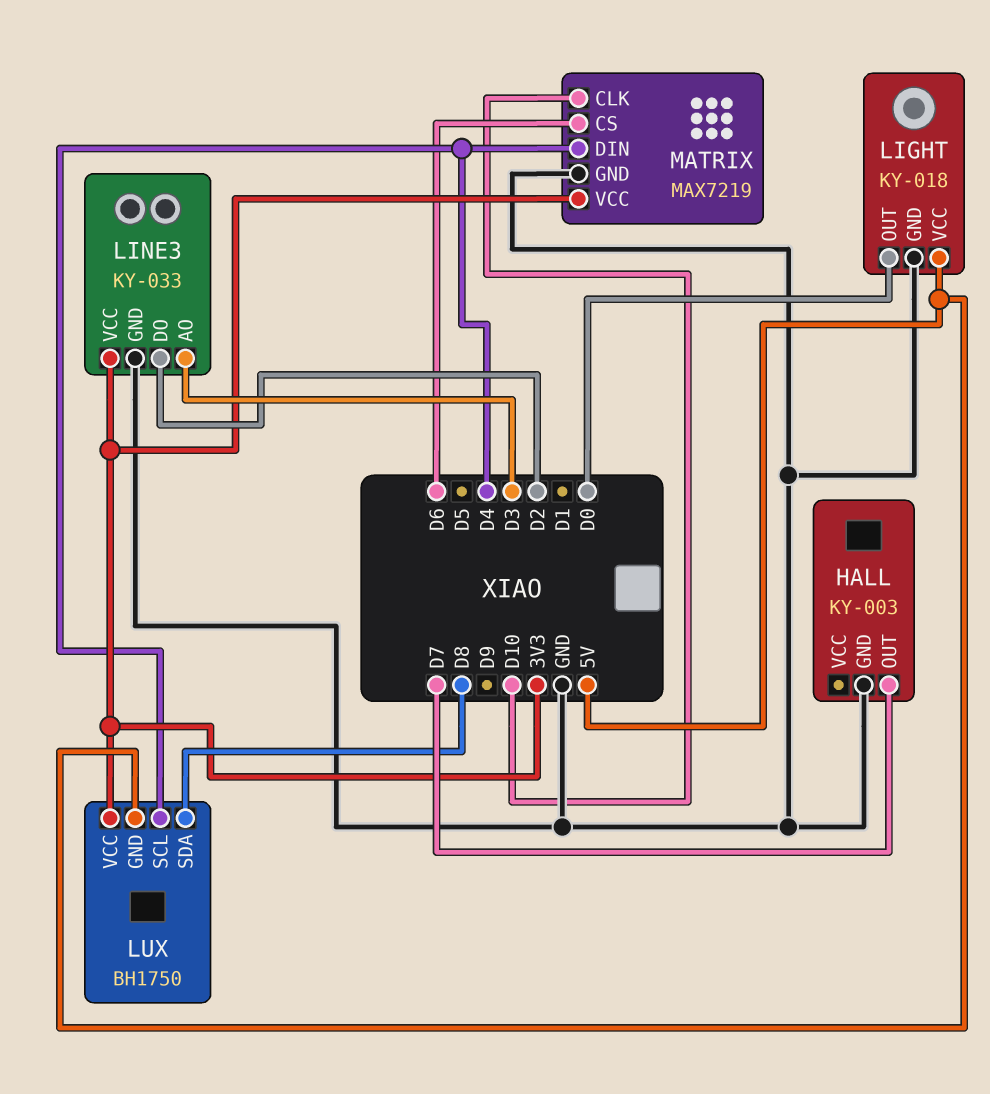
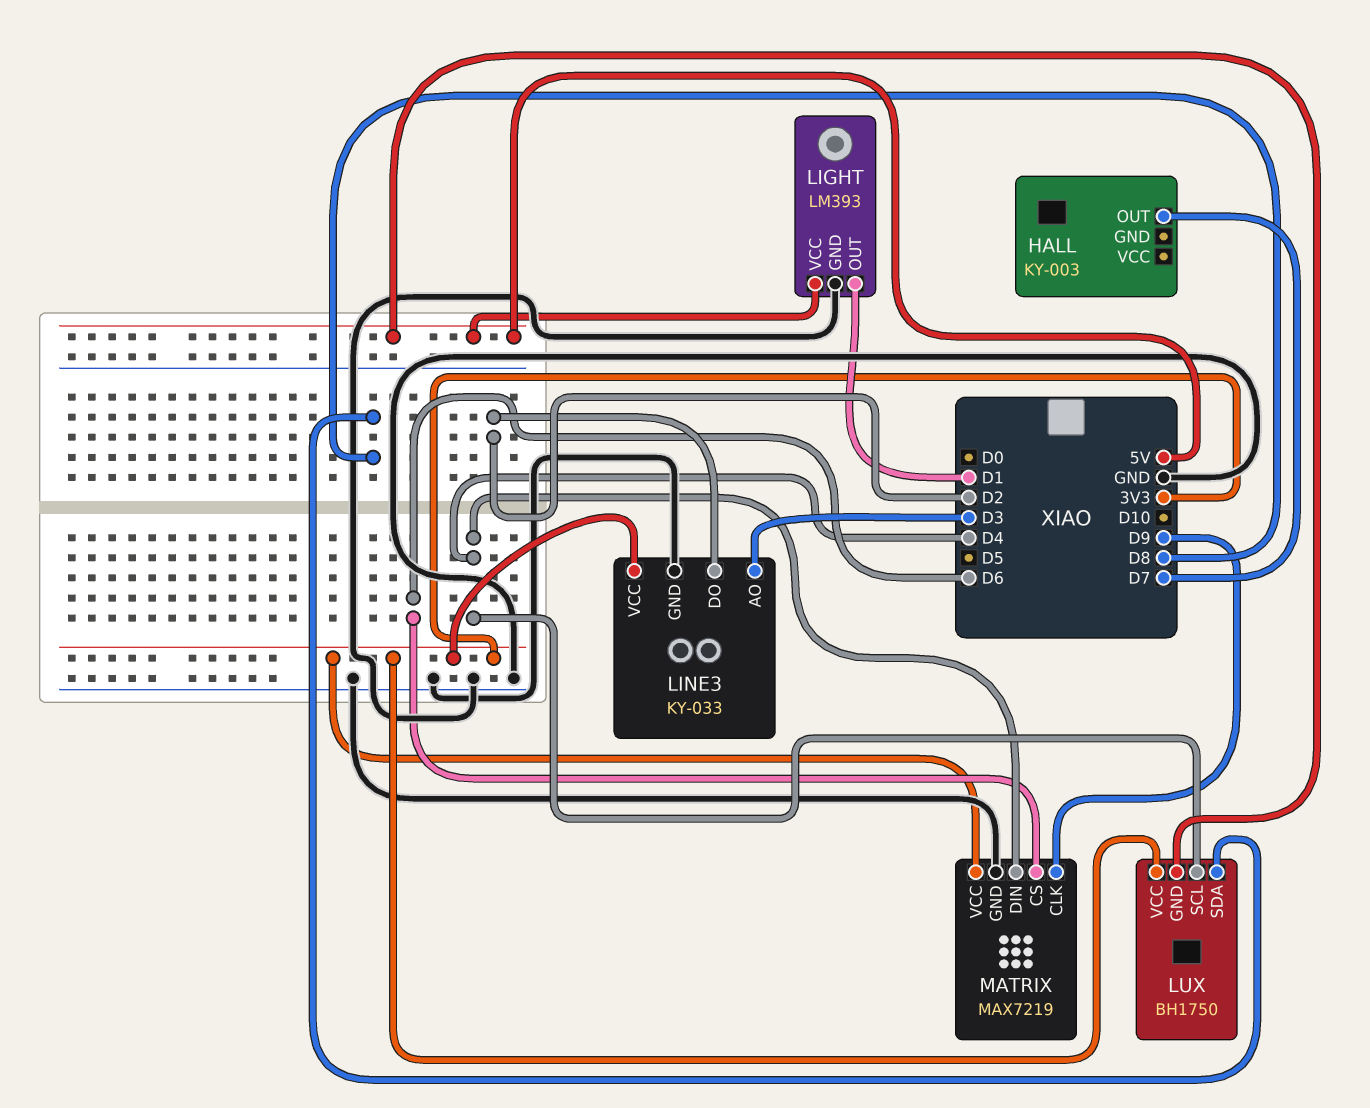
HALL pin GND: GND -> none
LIGHT: KY-018 -> LM393
LIGHT pin OUT: D0 -> D1
MATRIX pin CLK: D10 -> D9

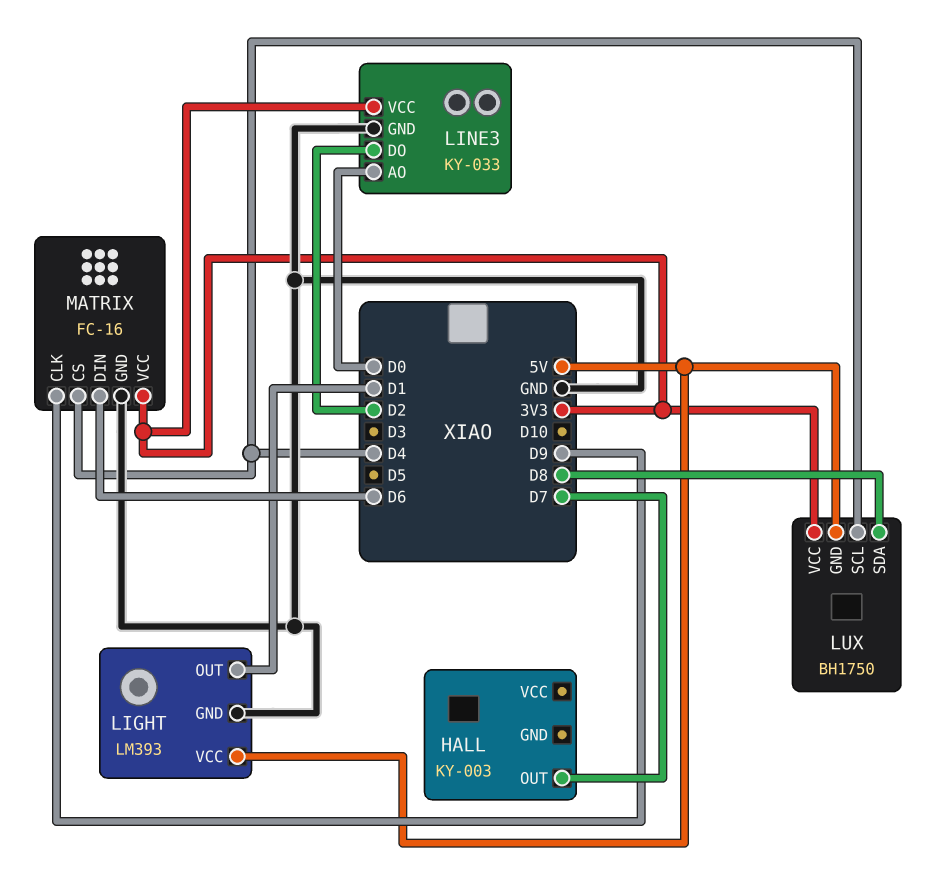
LINE3 pin AO: D3 -> D0
MATRIX: MAX7219 -> FC-16
MATRIX pin CS: D6 -> D4
MATRIX pin DIN: D4 -> D6

